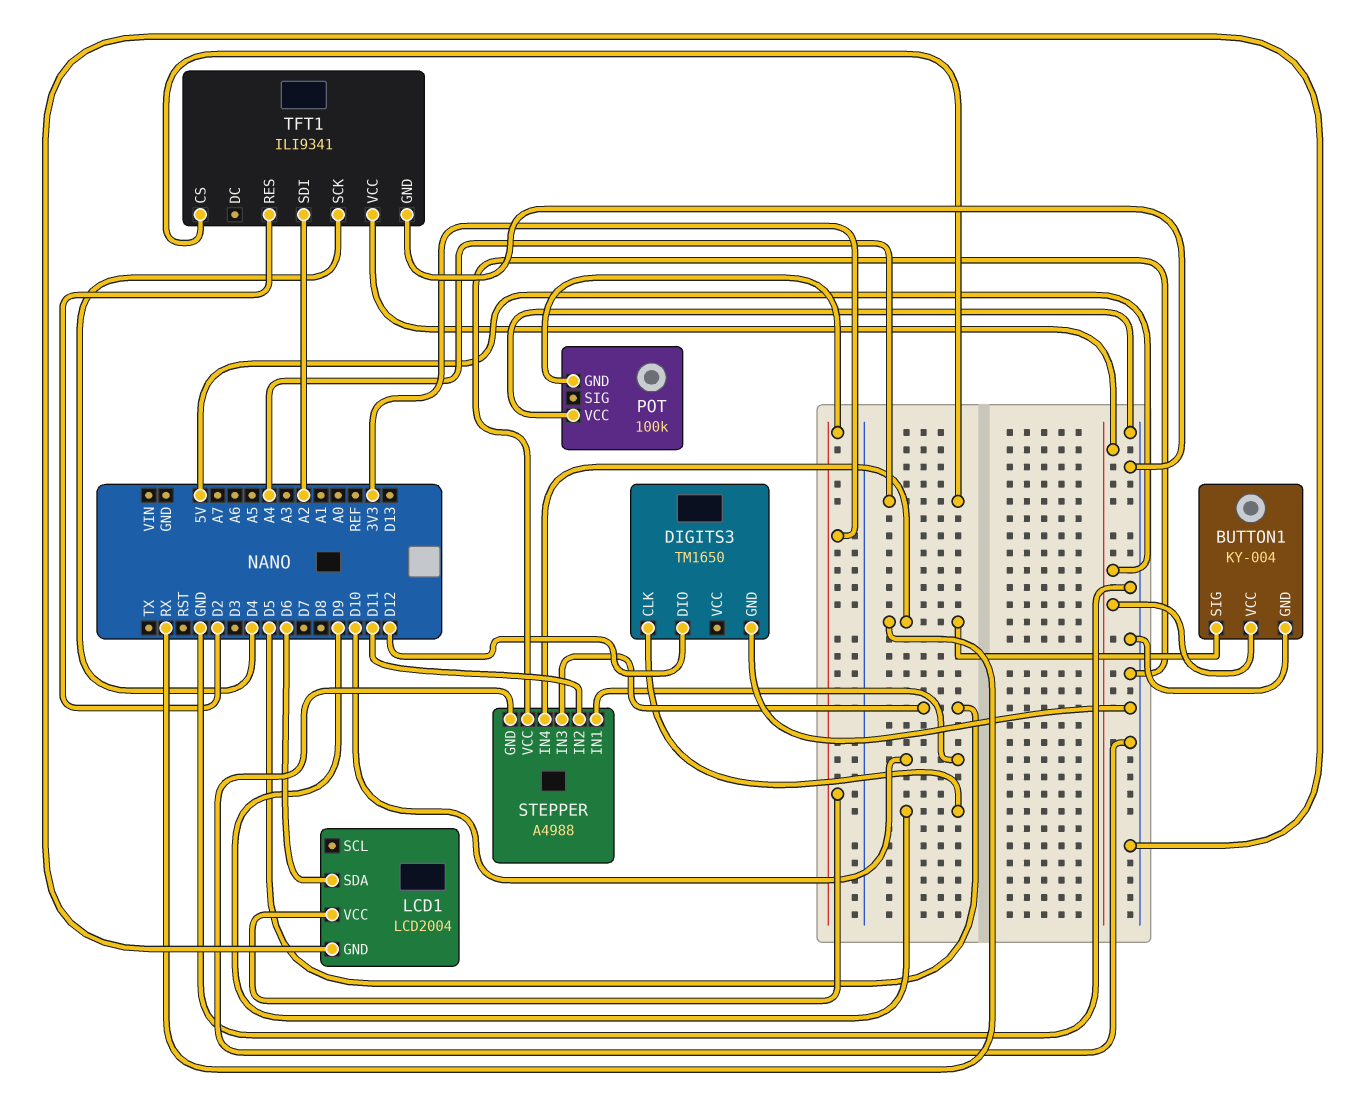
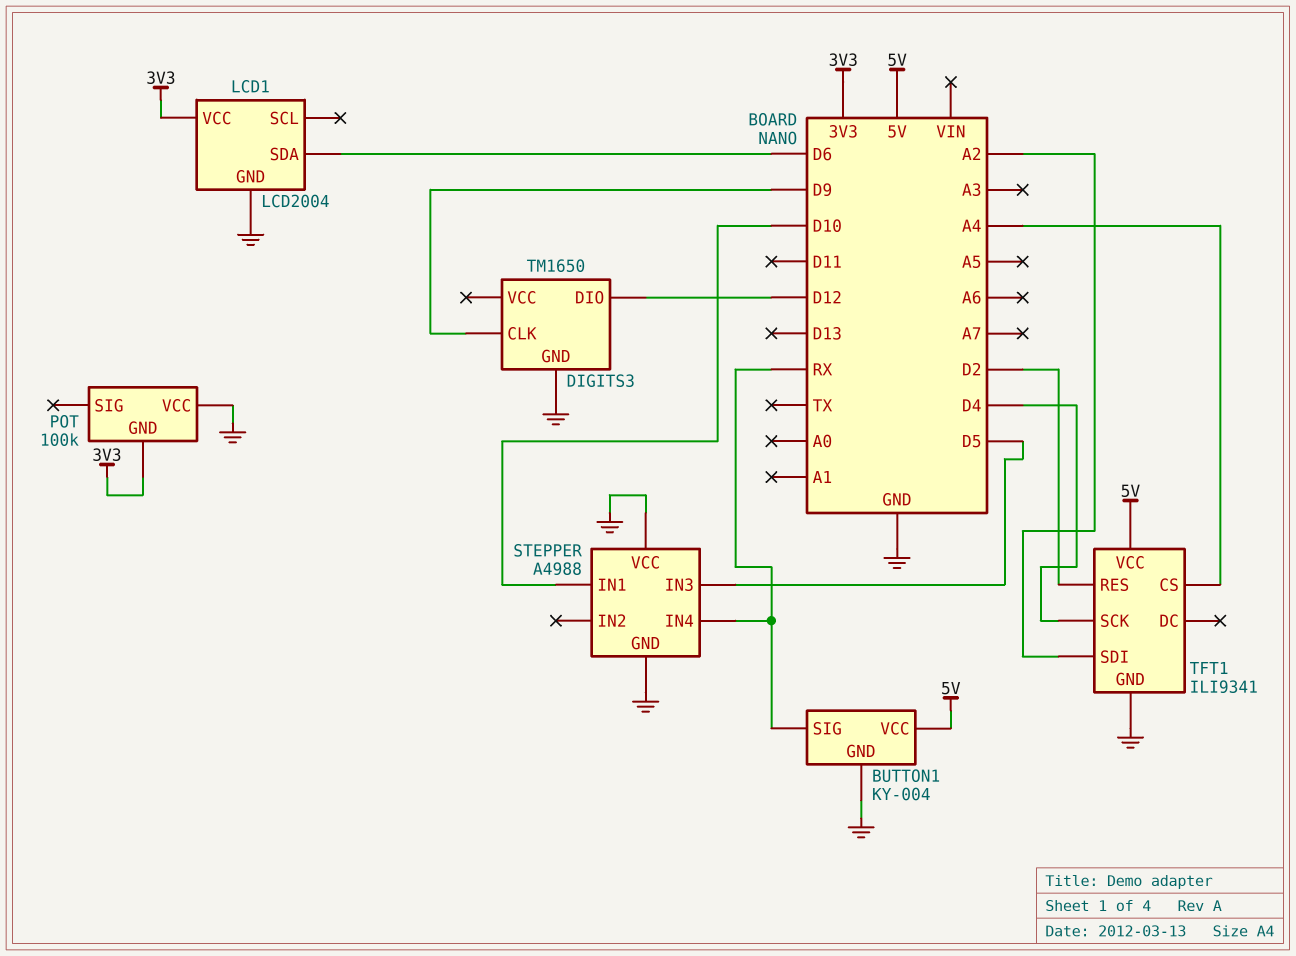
STEPPER pin IN2: D11 -> none

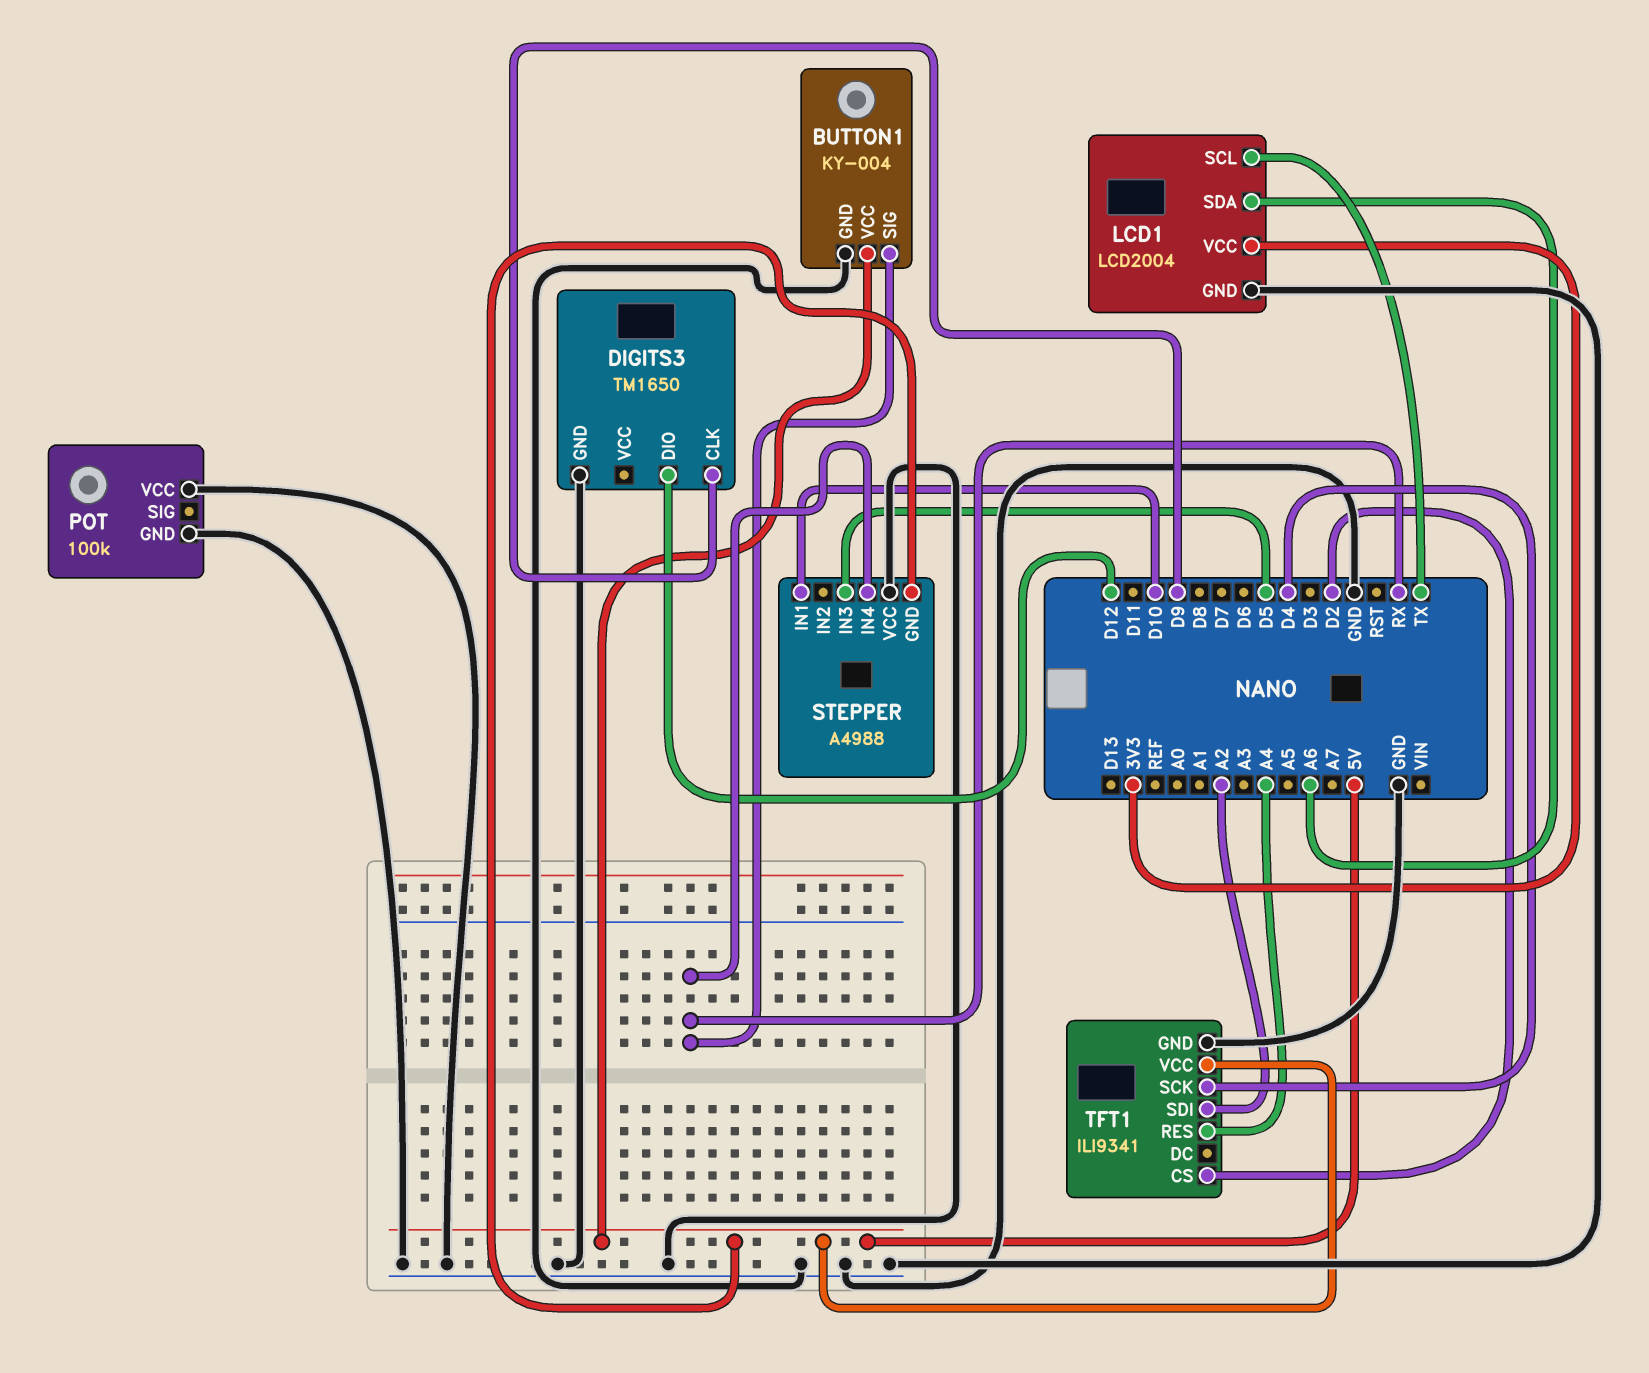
LCD1 pin SCL: none -> TX
LCD1 pin SDA: D6 -> A6
POT pin GND: 3V3 -> GND
STEPPER pin GND: GND -> 5V
TFT1 pin CS: A4 -> D2
TFT1 pin RES: D2 -> A4

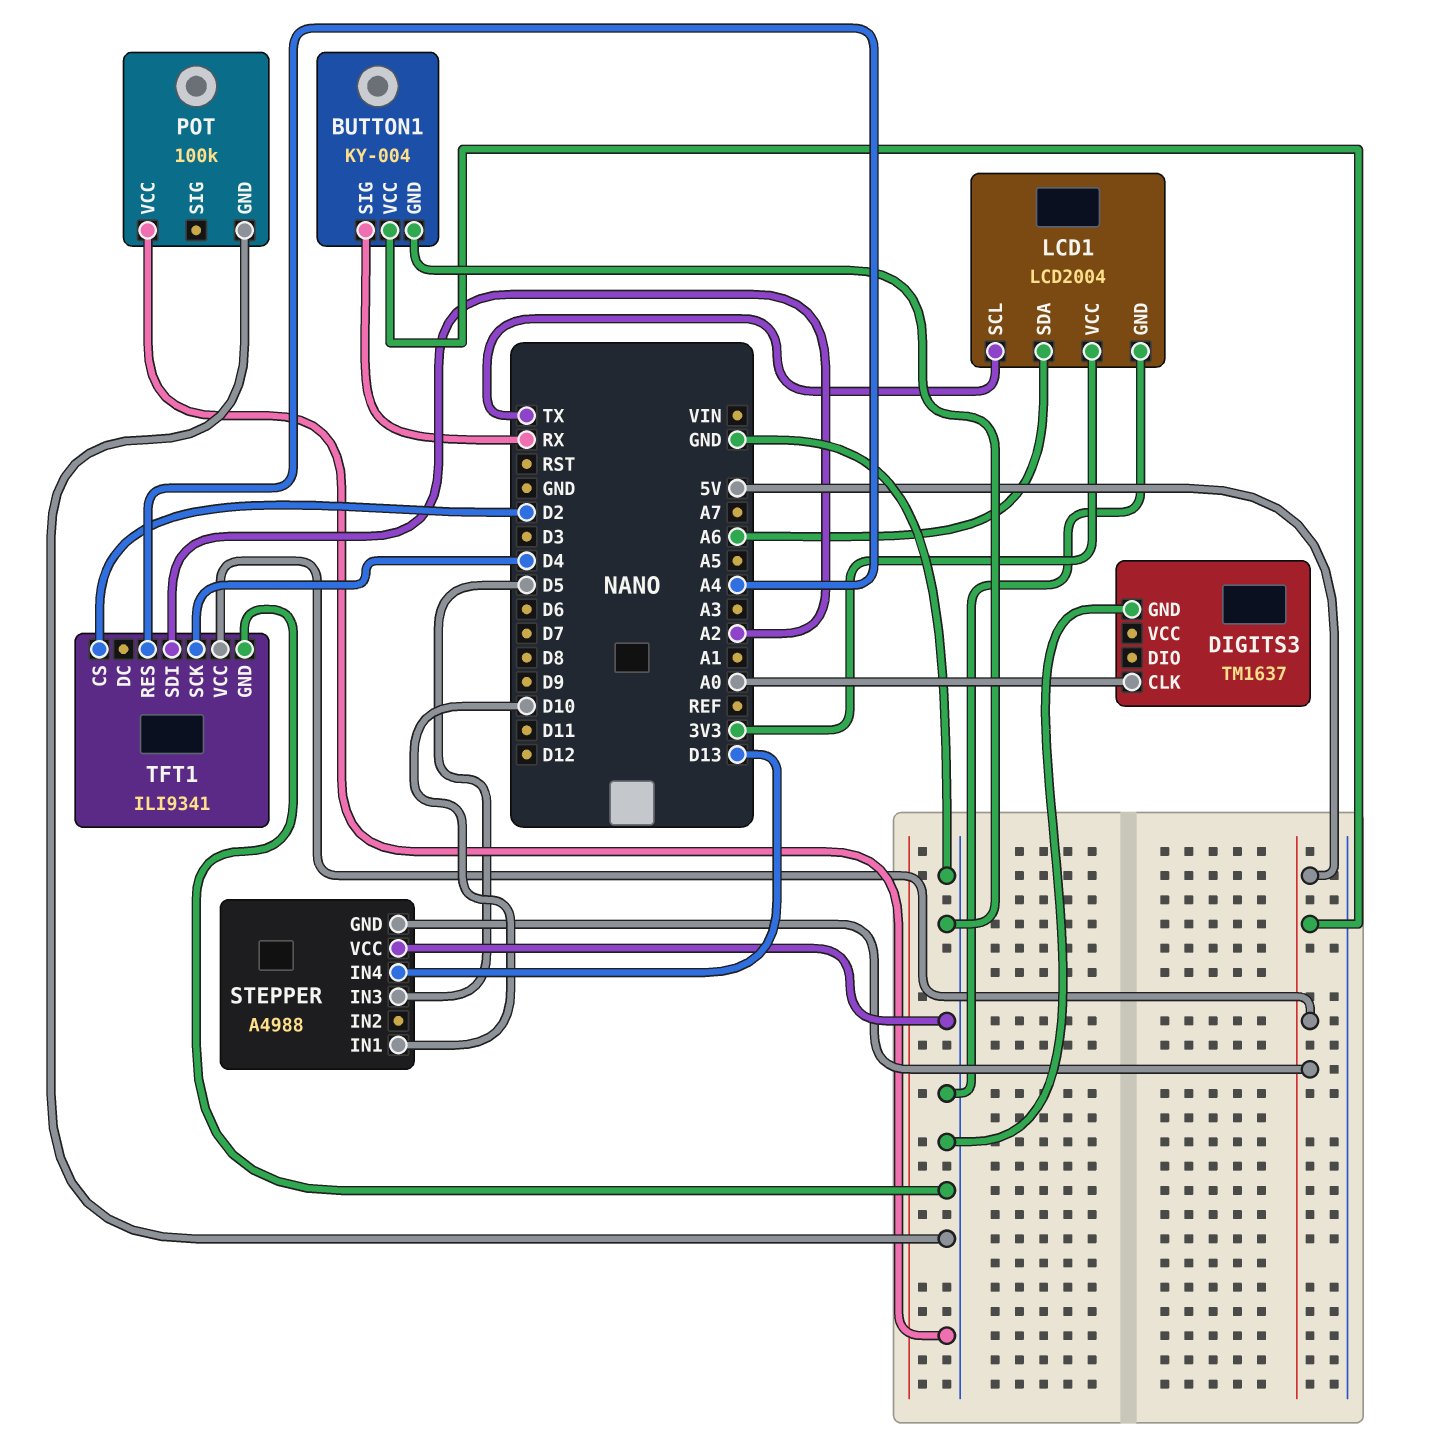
DIGITS3: TM1650 -> TM1637
DIGITS3 pin CLK: D9 -> A0
DIGITS3 pin DIO: D12 -> none
STEPPER pin IN4: RX -> D13

